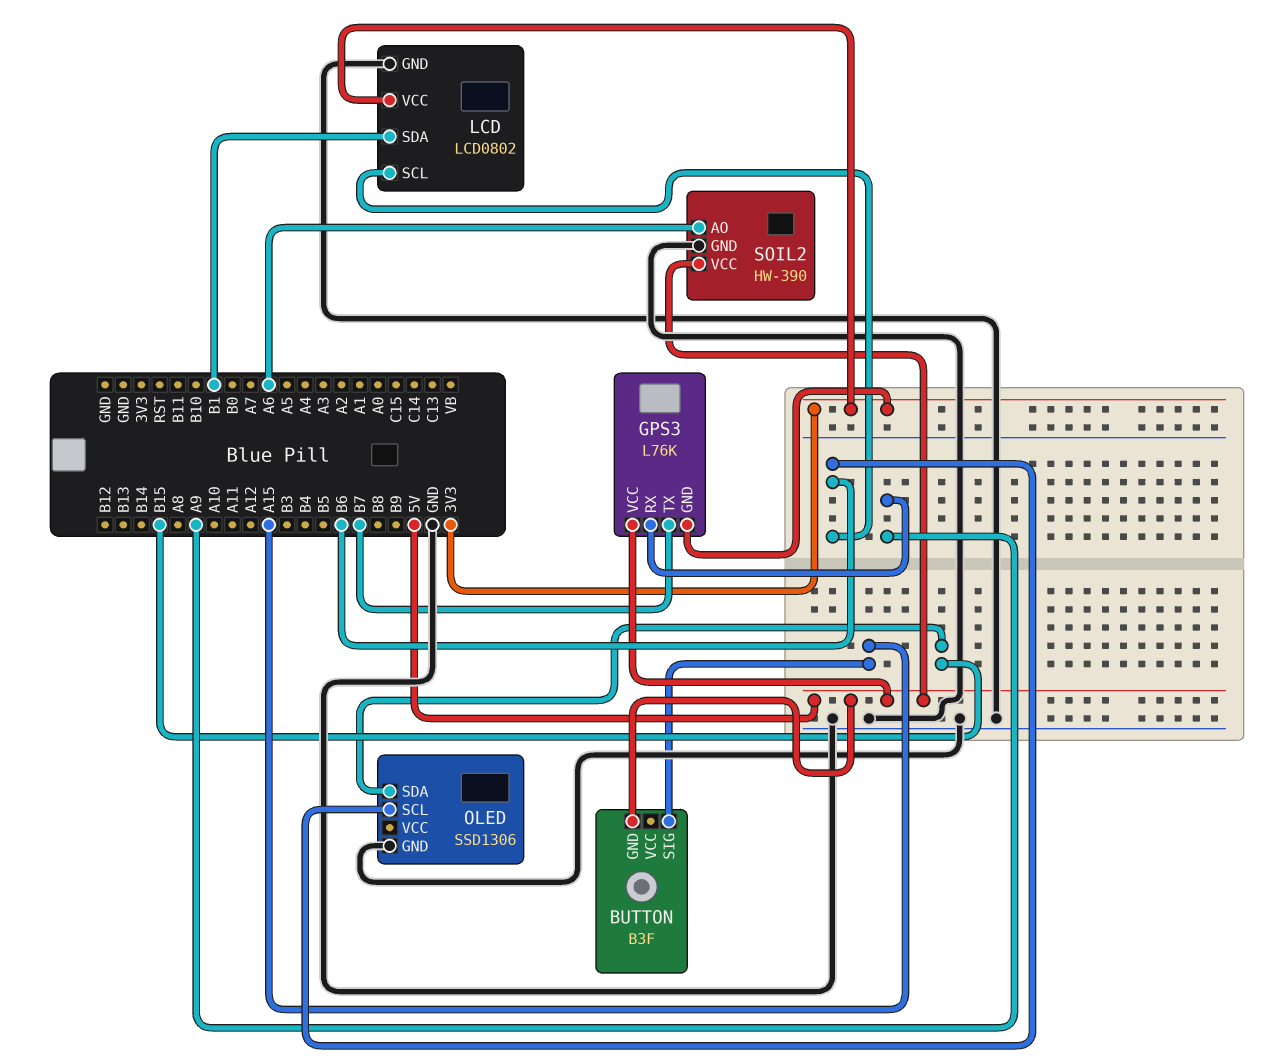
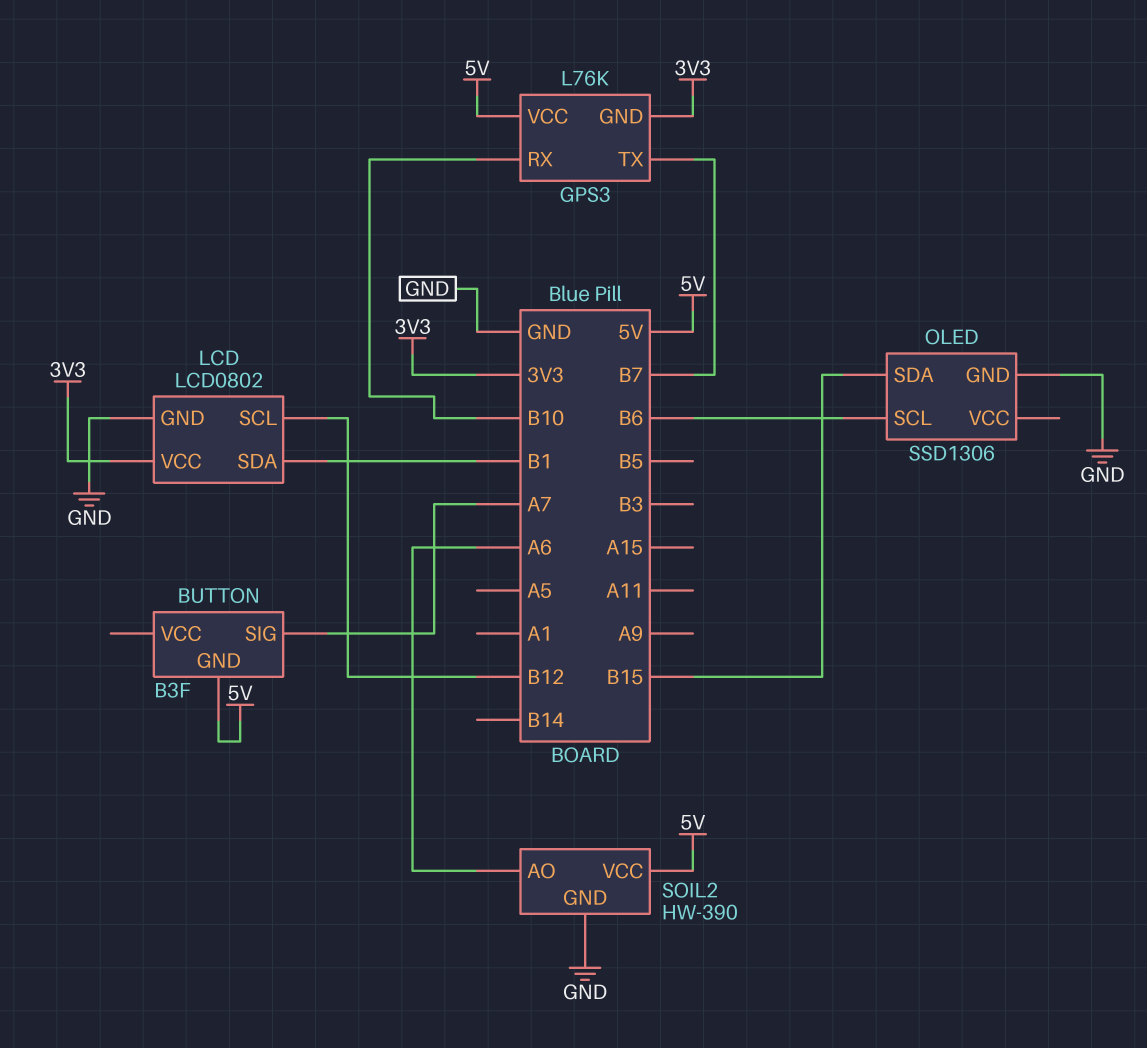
BUTTON pin SIG: A15 -> A7
GPS3 pin RX: A9 -> B10
LCD pin SCL: B6 -> B12

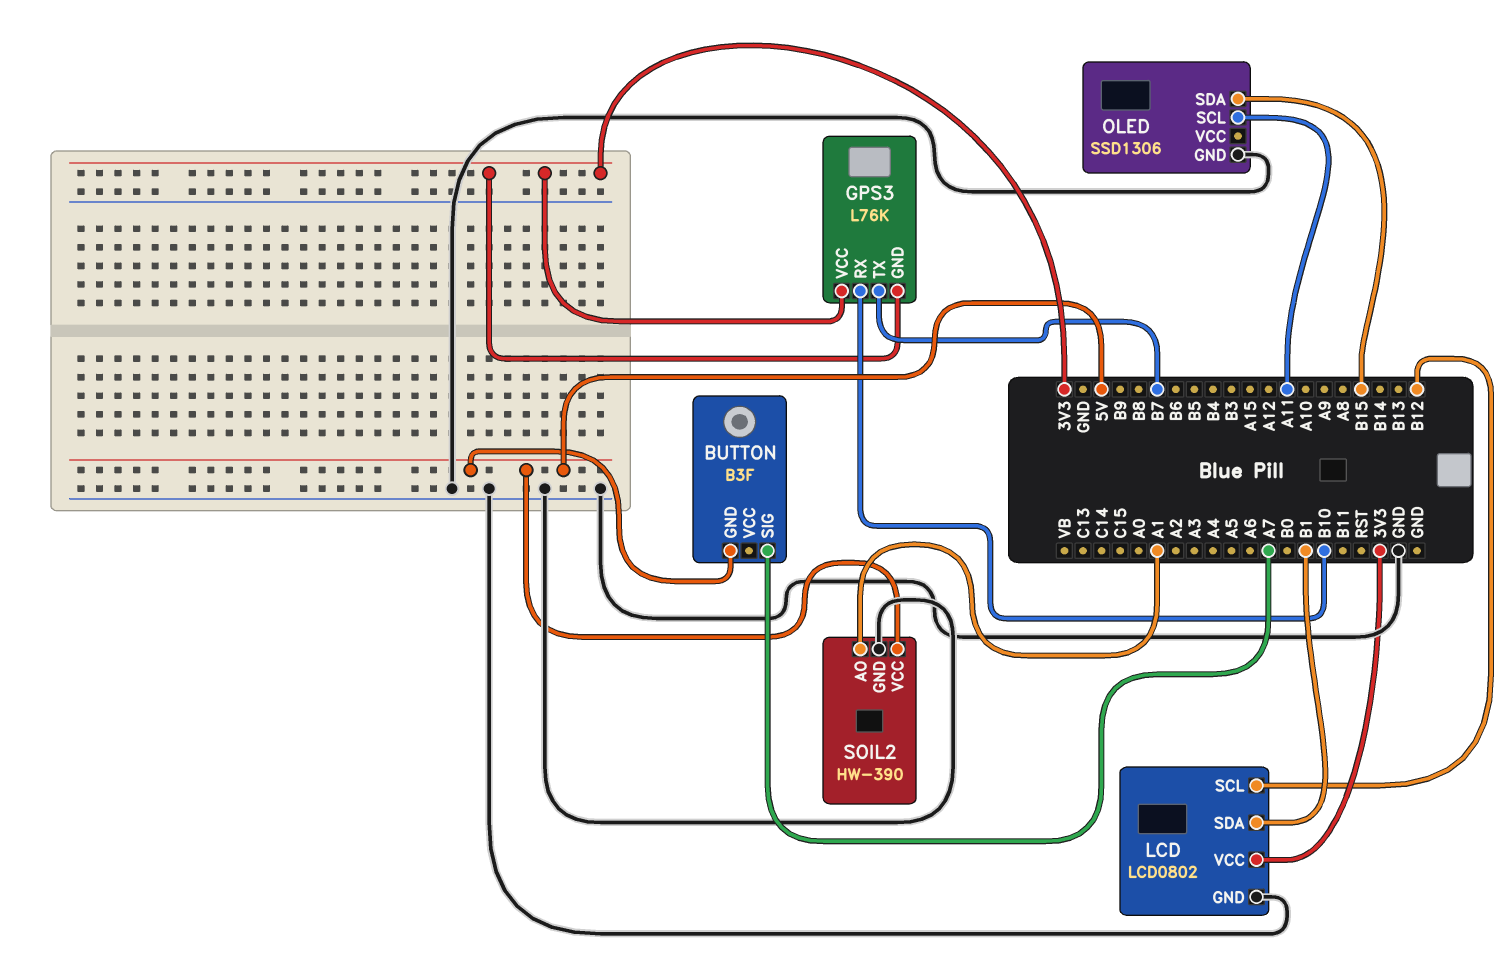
GPS3 pin VCC: 5V -> 3V3
OLED pin SCL: B6 -> A11
SOIL2 pin AO: A6 -> A1

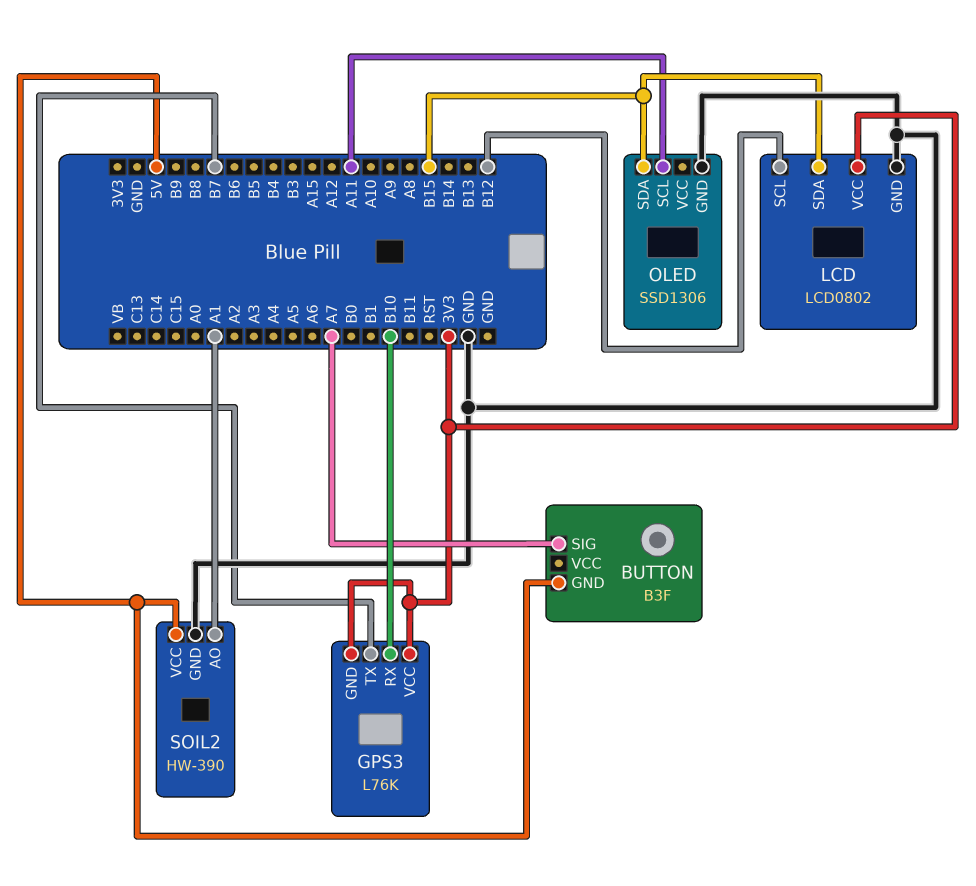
LCD pin SDA: B1 -> B15

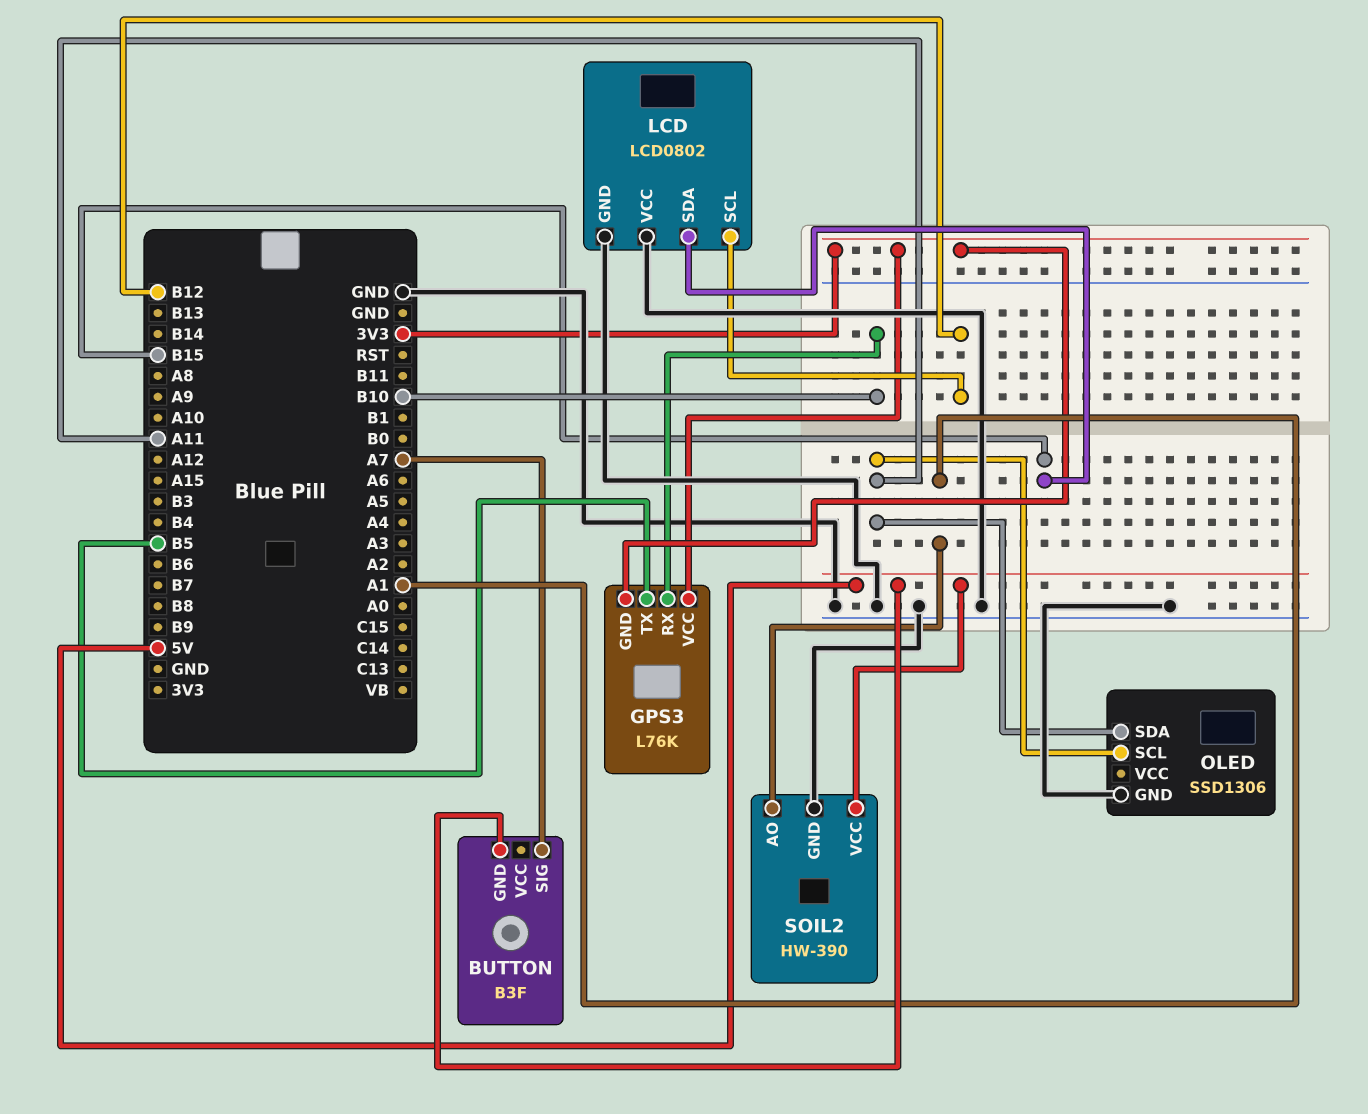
GPS3 pin TX: B7 -> B5
LCD pin VCC: 3V3 -> GND
OLED pin SDA: B15 -> A11

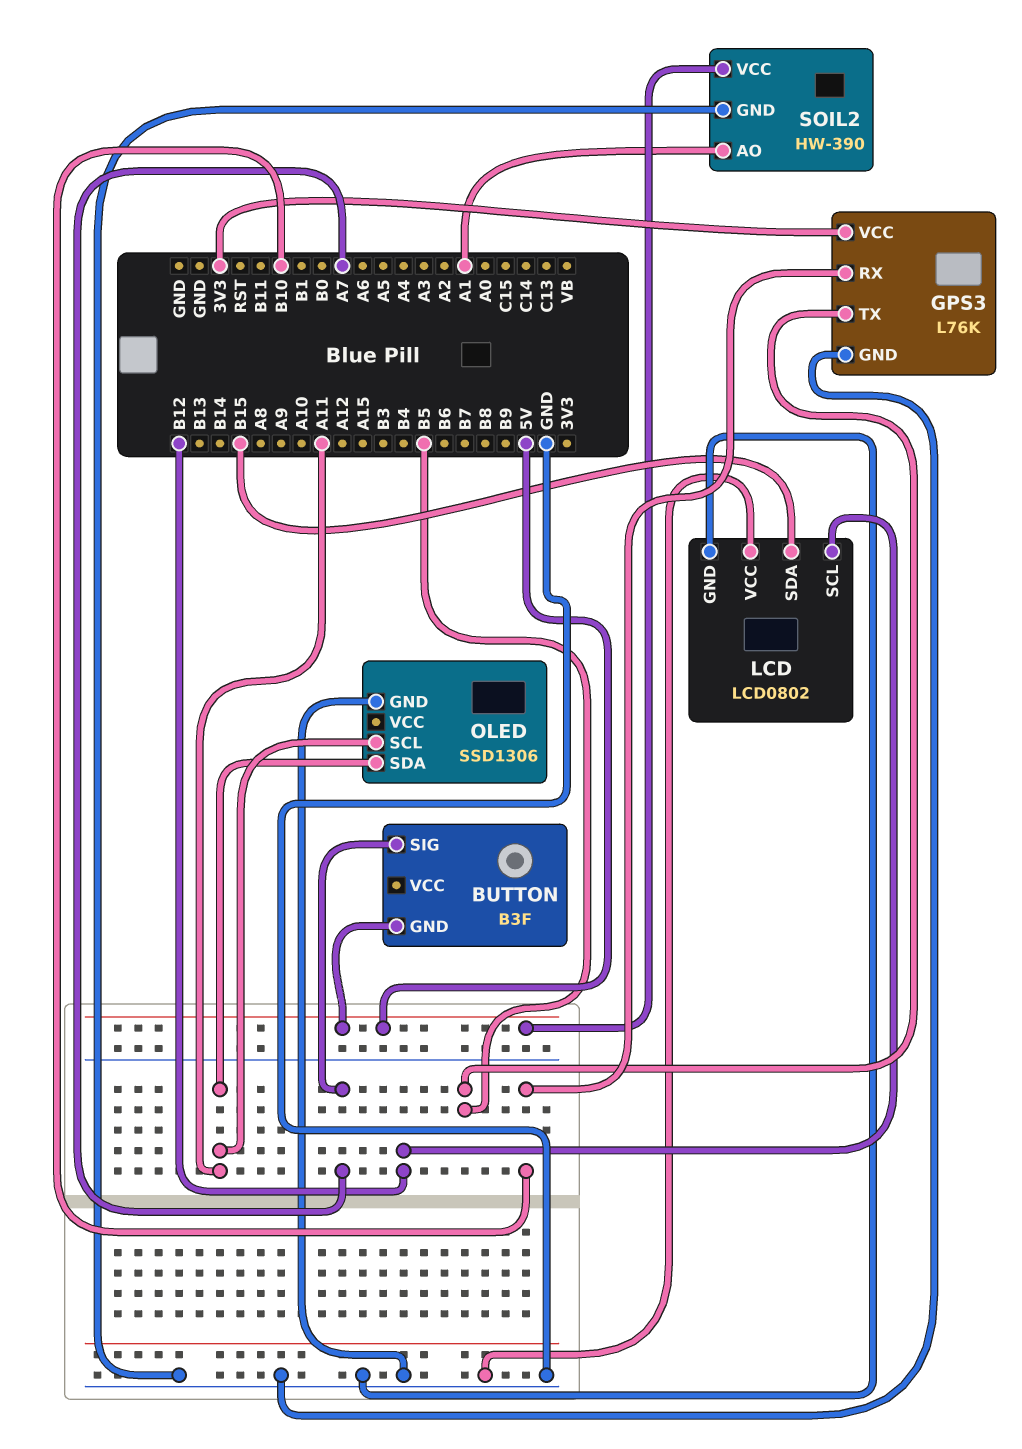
GPS3 pin GND: 3V3 -> GND

